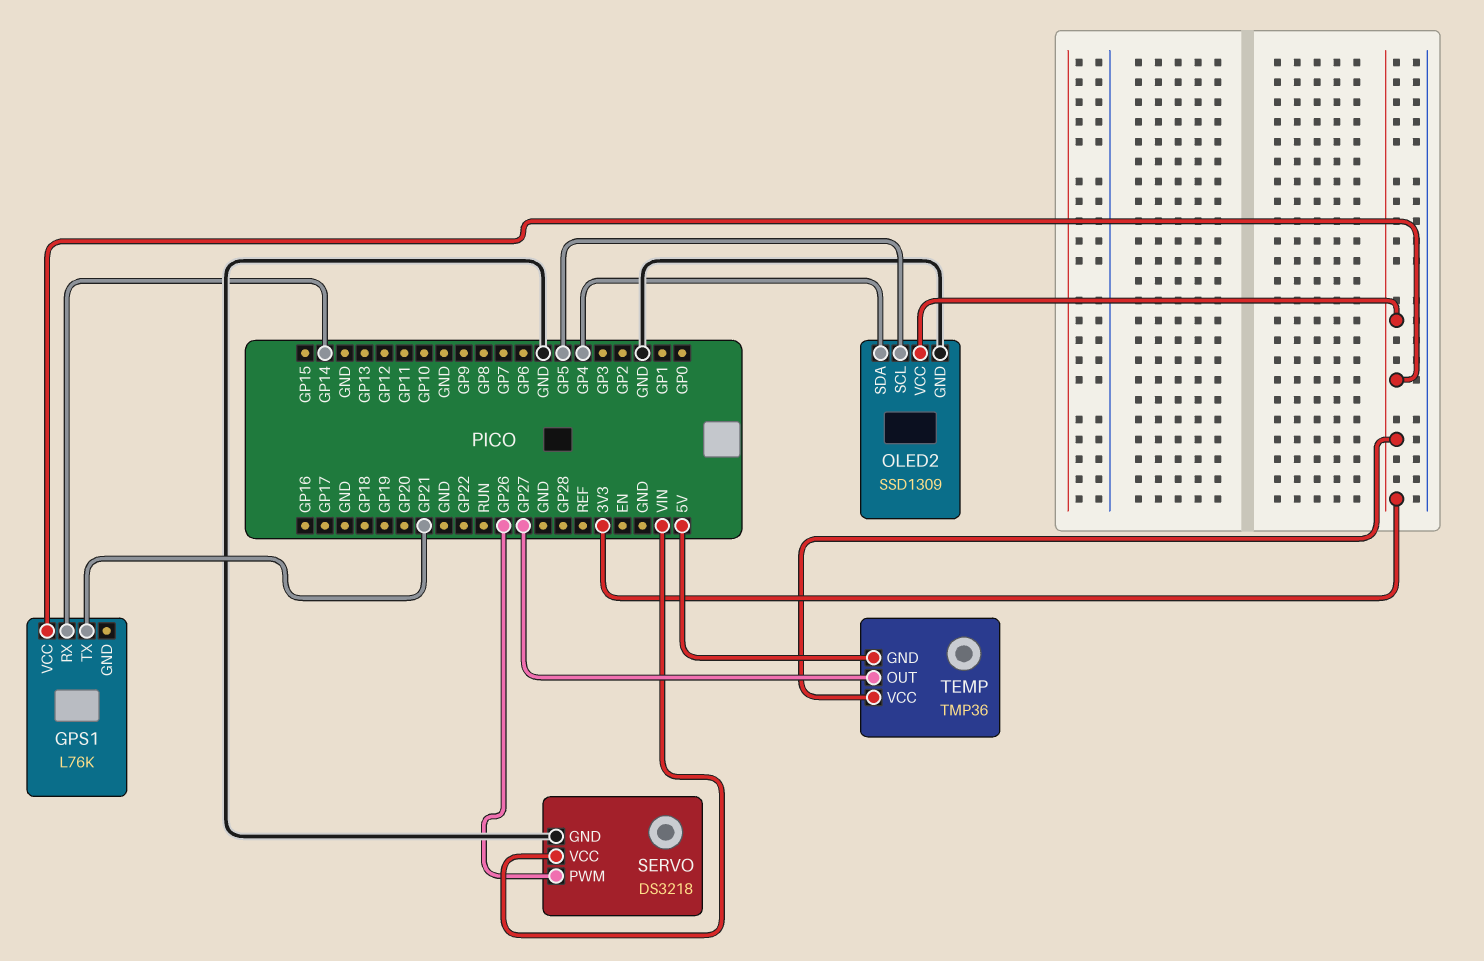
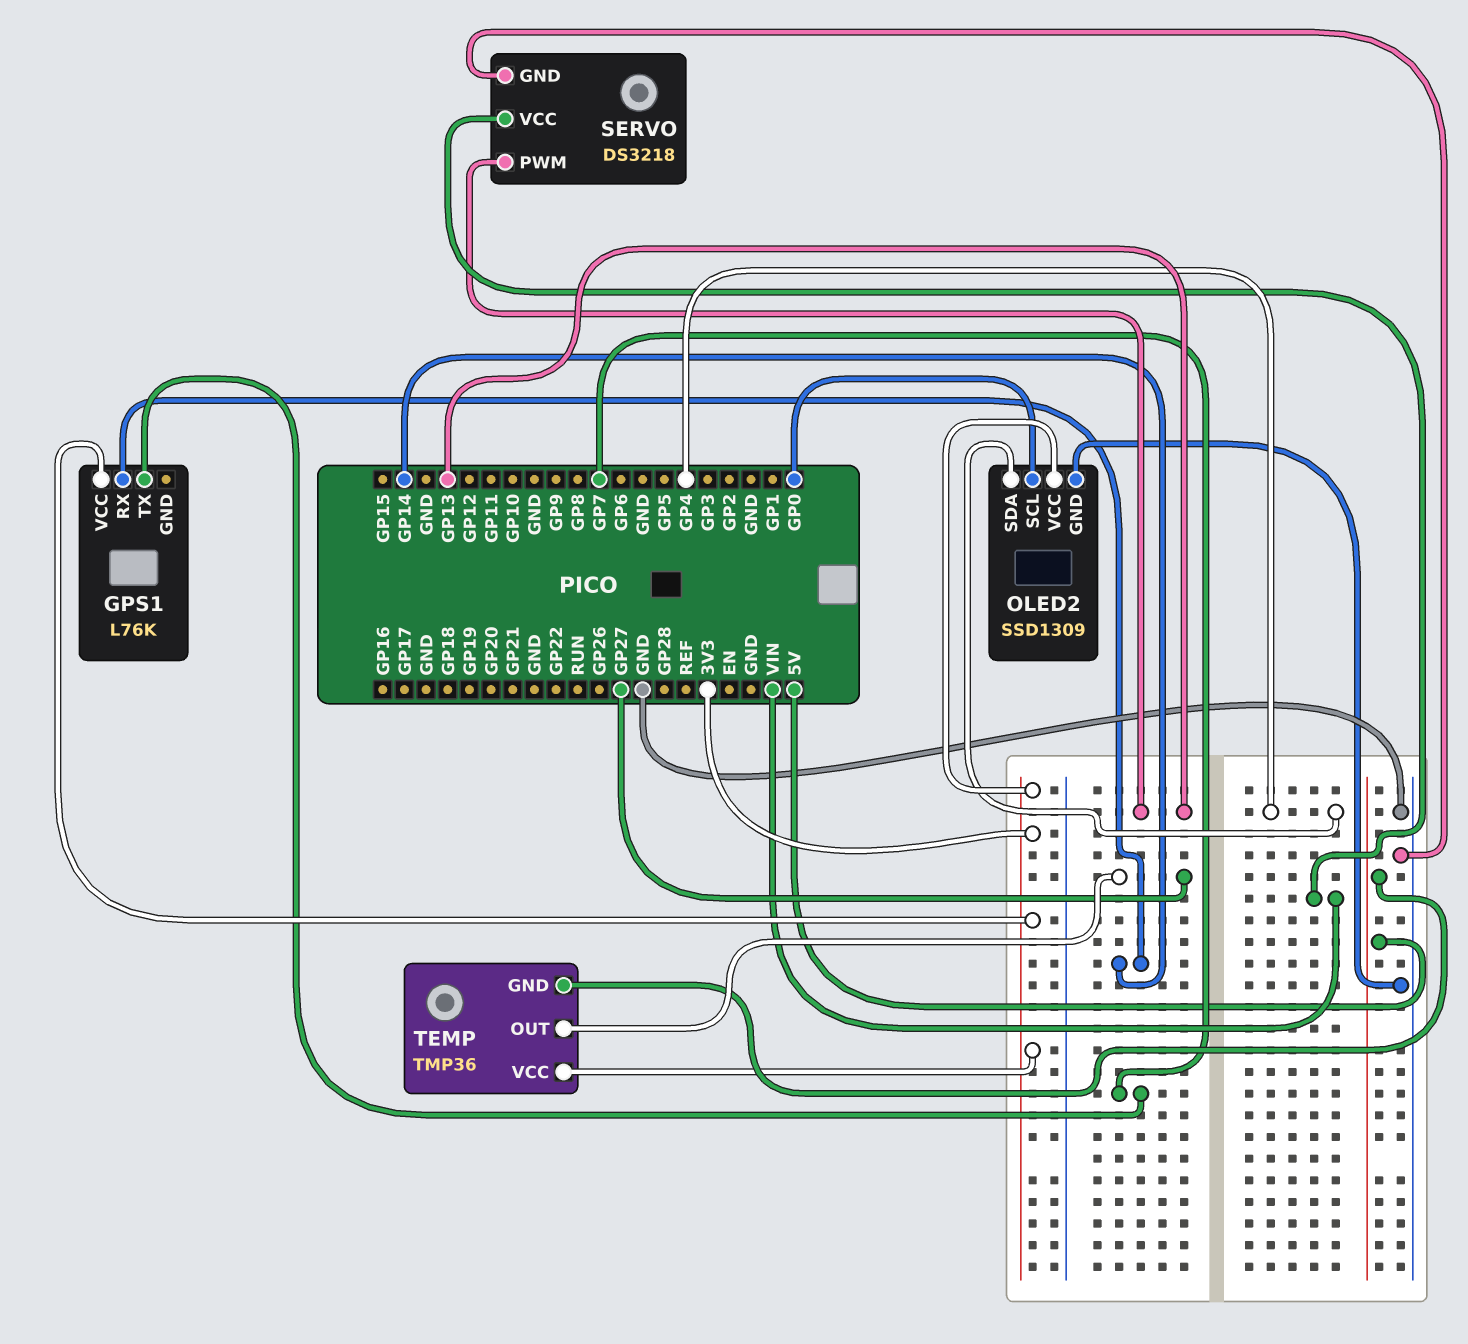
GPS1 pin TX: GP21 -> GP7
OLED2 pin SCL: GP5 -> GP0
SERVO pin PWM: GP26 -> GP13

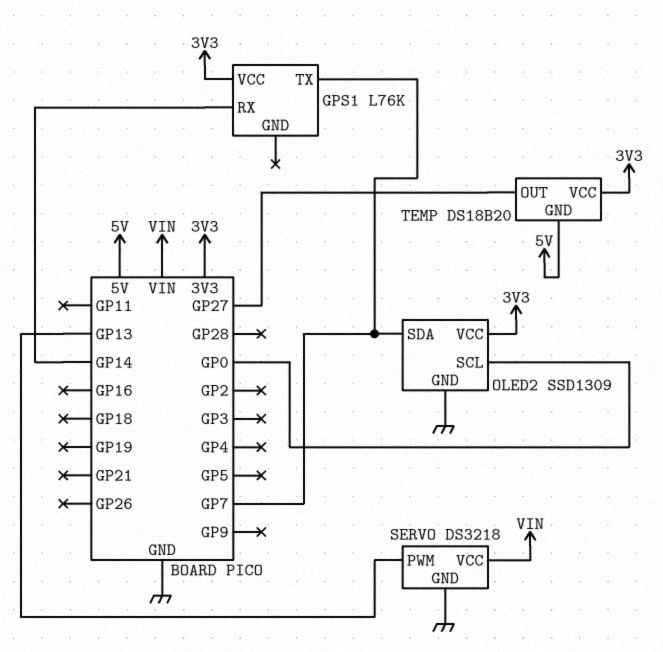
OLED2 pin SDA: GP4 -> GP7
TEMP: TMP36 -> DS18B20

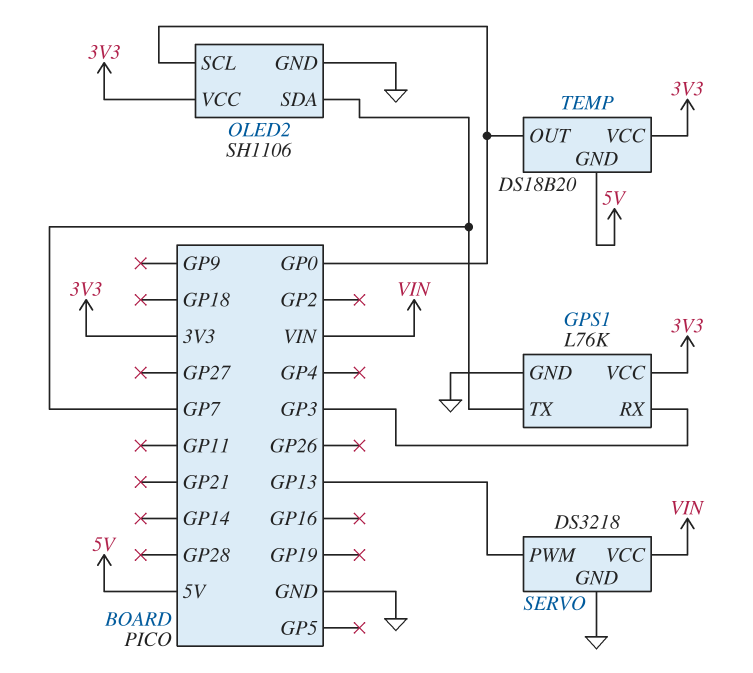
GPS1 pin GND: none -> GND
GPS1 pin RX: GP14 -> GP3
OLED2: SSD1309 -> SH1106
TEMP pin OUT: GP27 -> GP0

